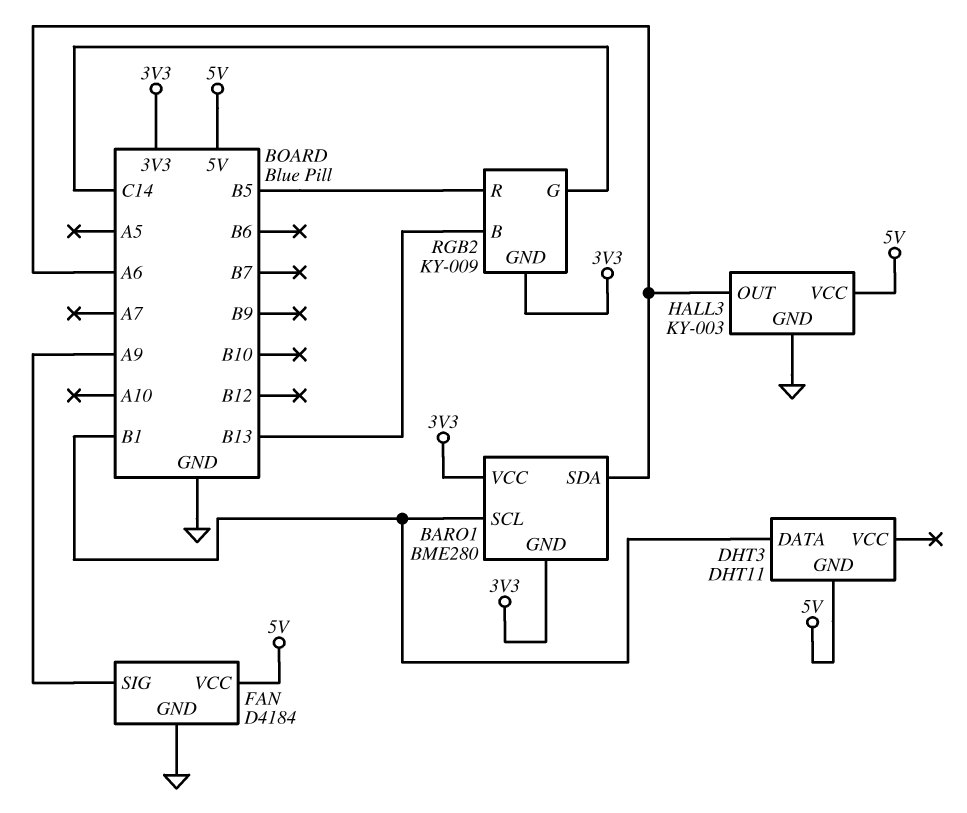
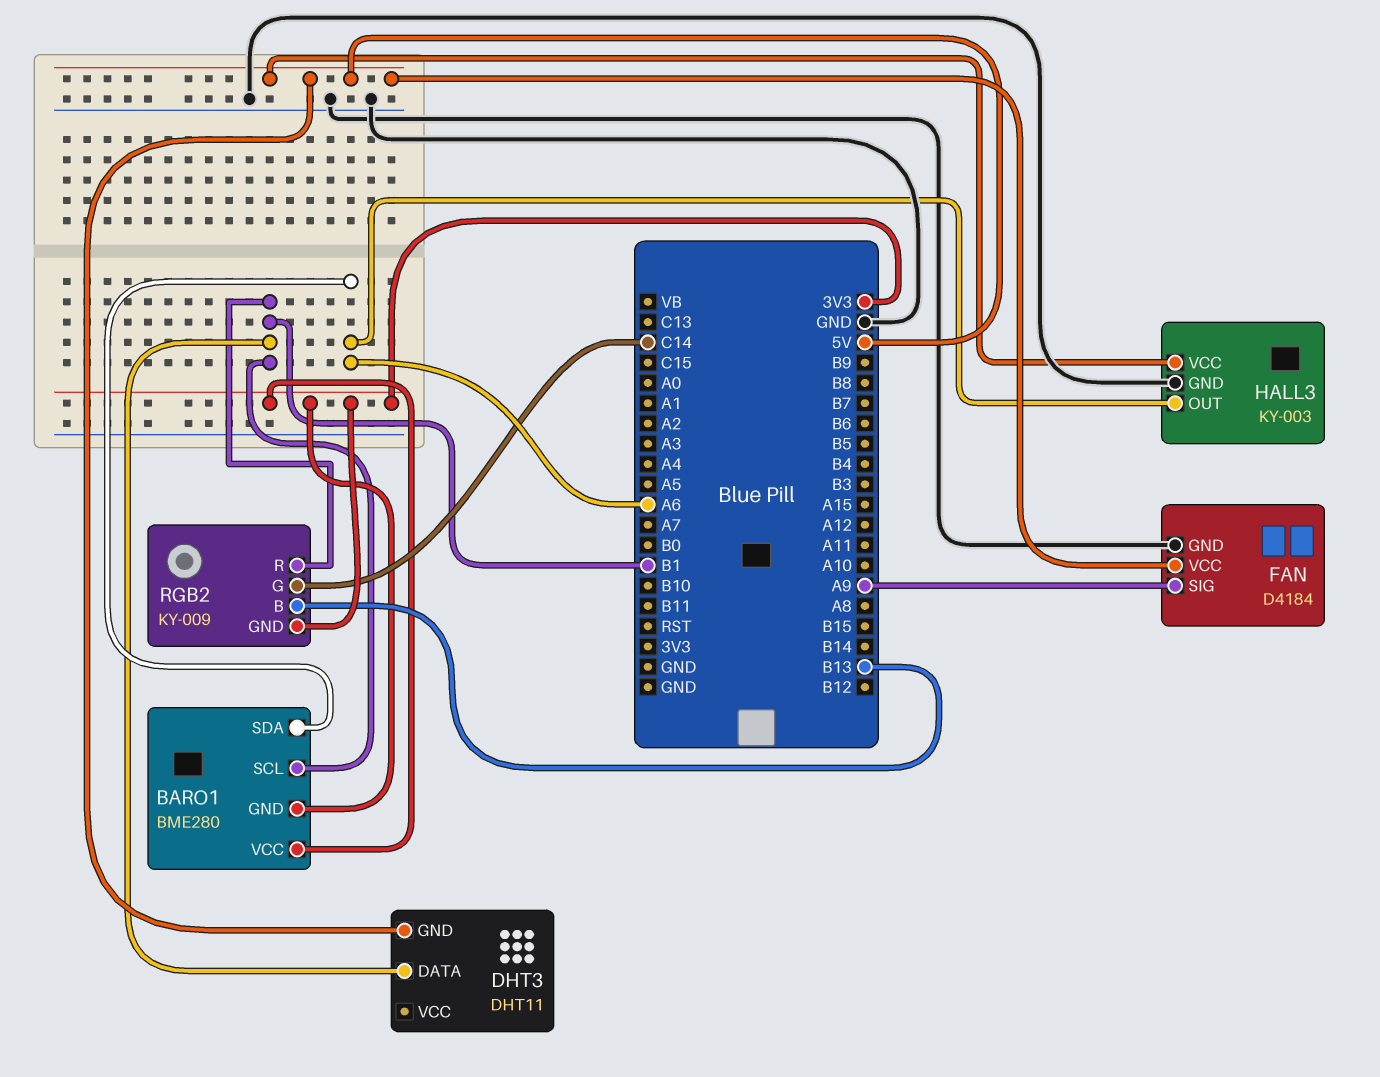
RGB2 pin R: B5 -> B1

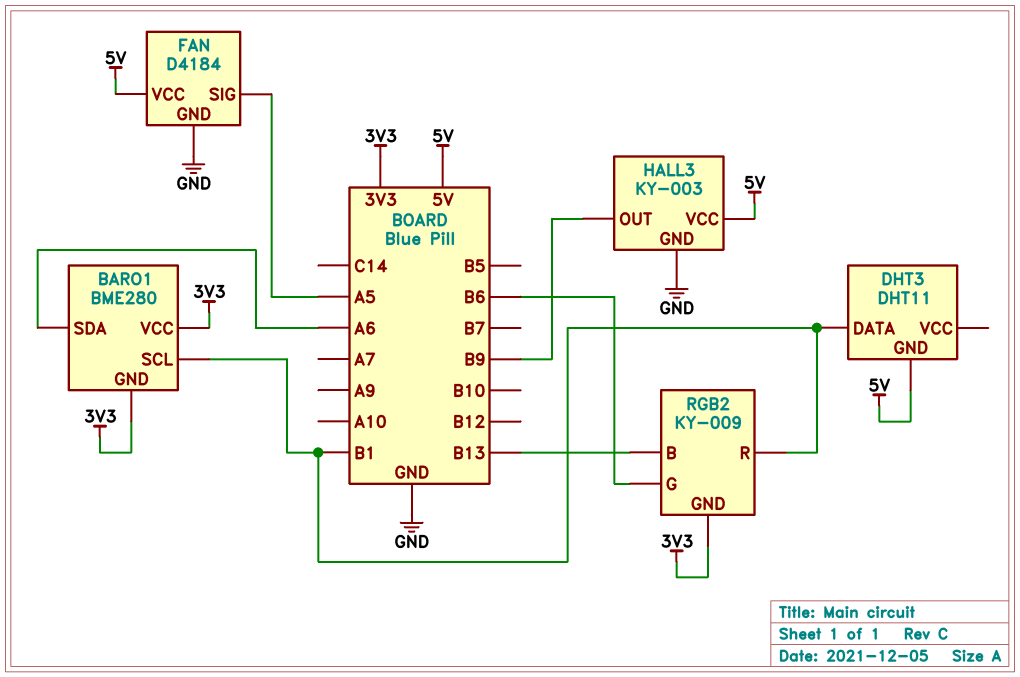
FAN pin SIG: A9 -> A5
HALL3 pin OUT: A6 -> B9
RGB2 pin G: C14 -> B6

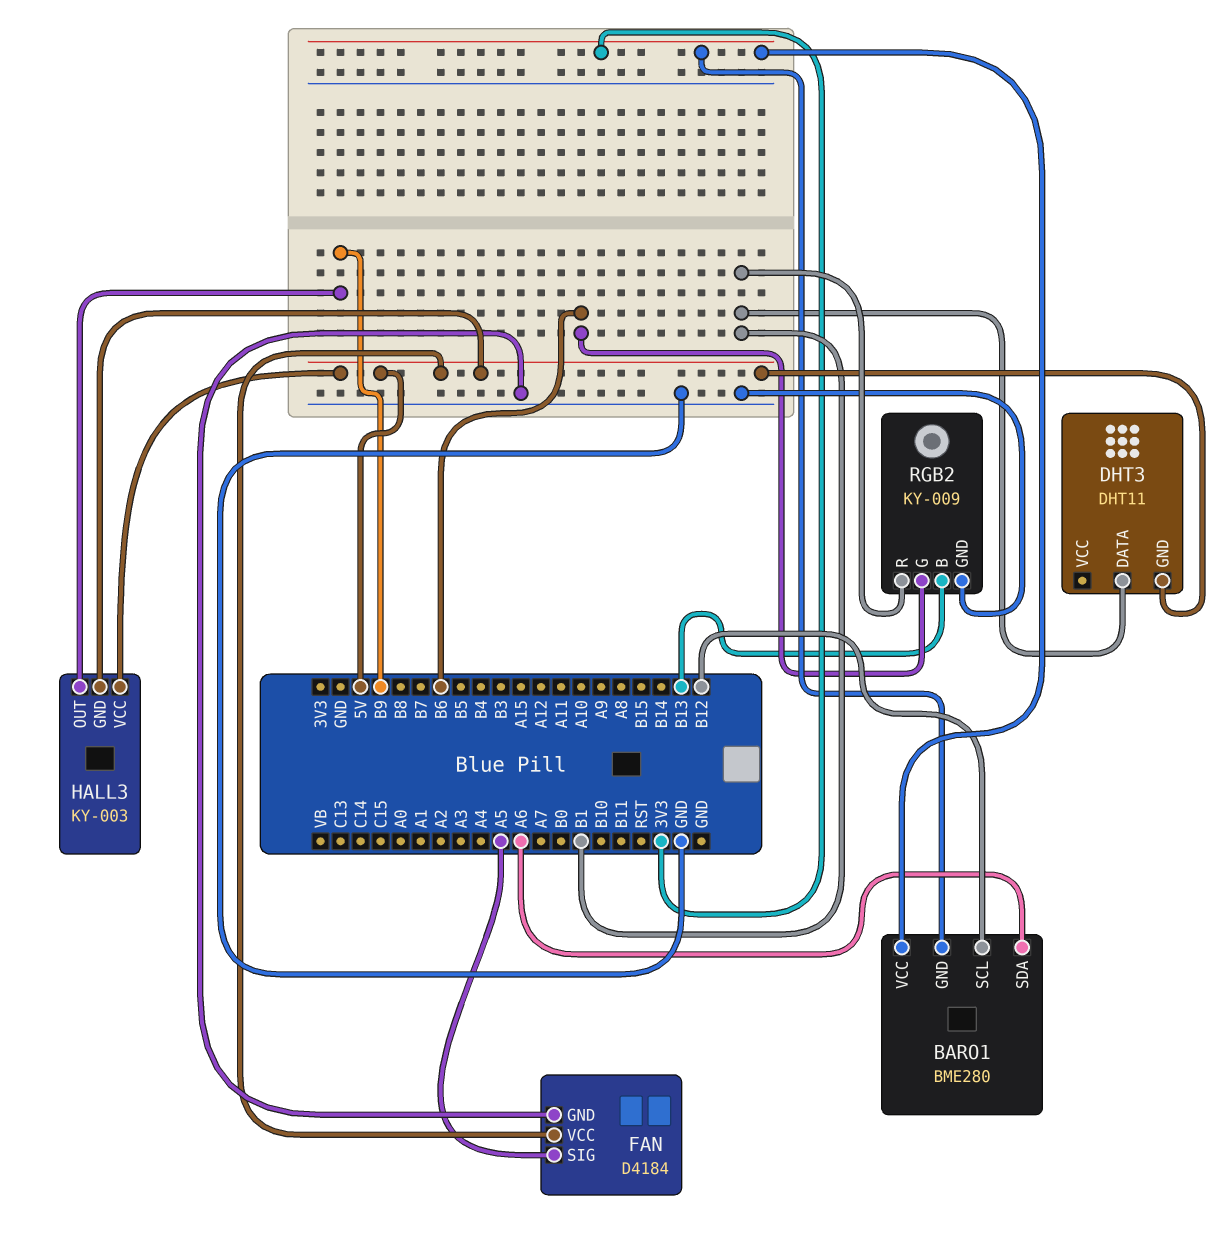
BARO1 pin SCL: B1 -> B12
HALL3 pin GND: GND -> 5V
RGB2 pin GND: 3V3 -> GND

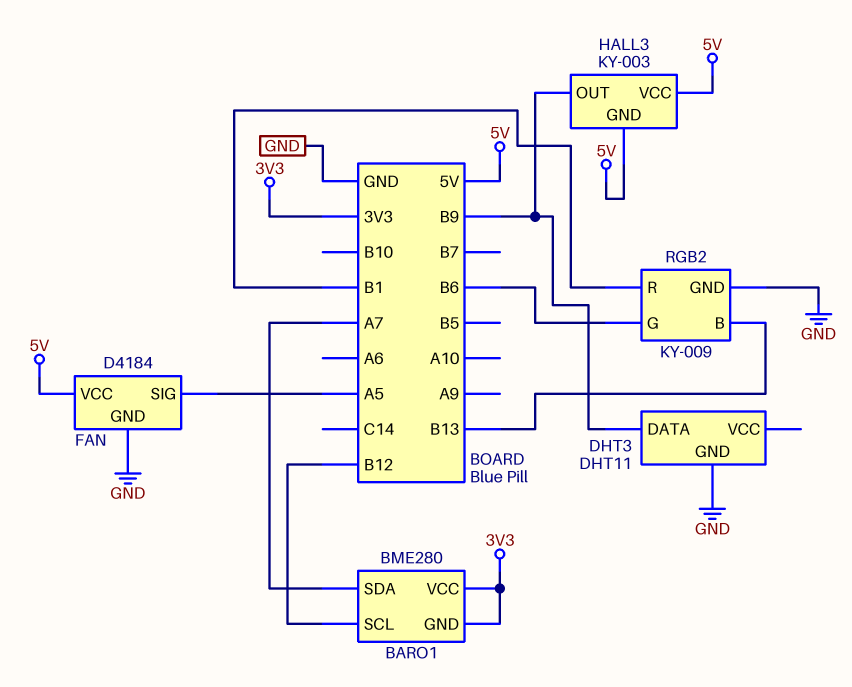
BARO1 pin SDA: A6 -> A7
DHT3 pin DATA: B1 -> B9
DHT3 pin GND: 5V -> GND

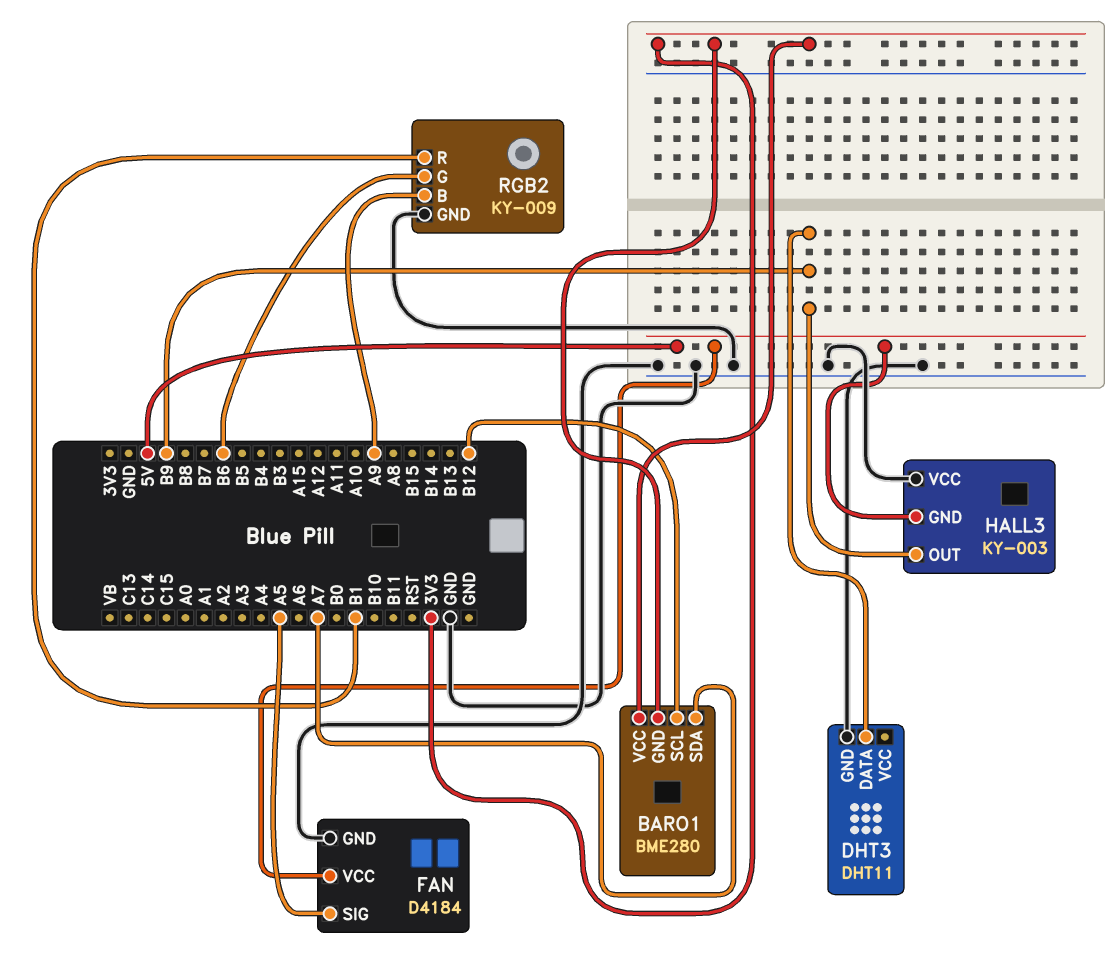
HALL3 pin VCC: 5V -> GND
RGB2 pin B: B13 -> A9

